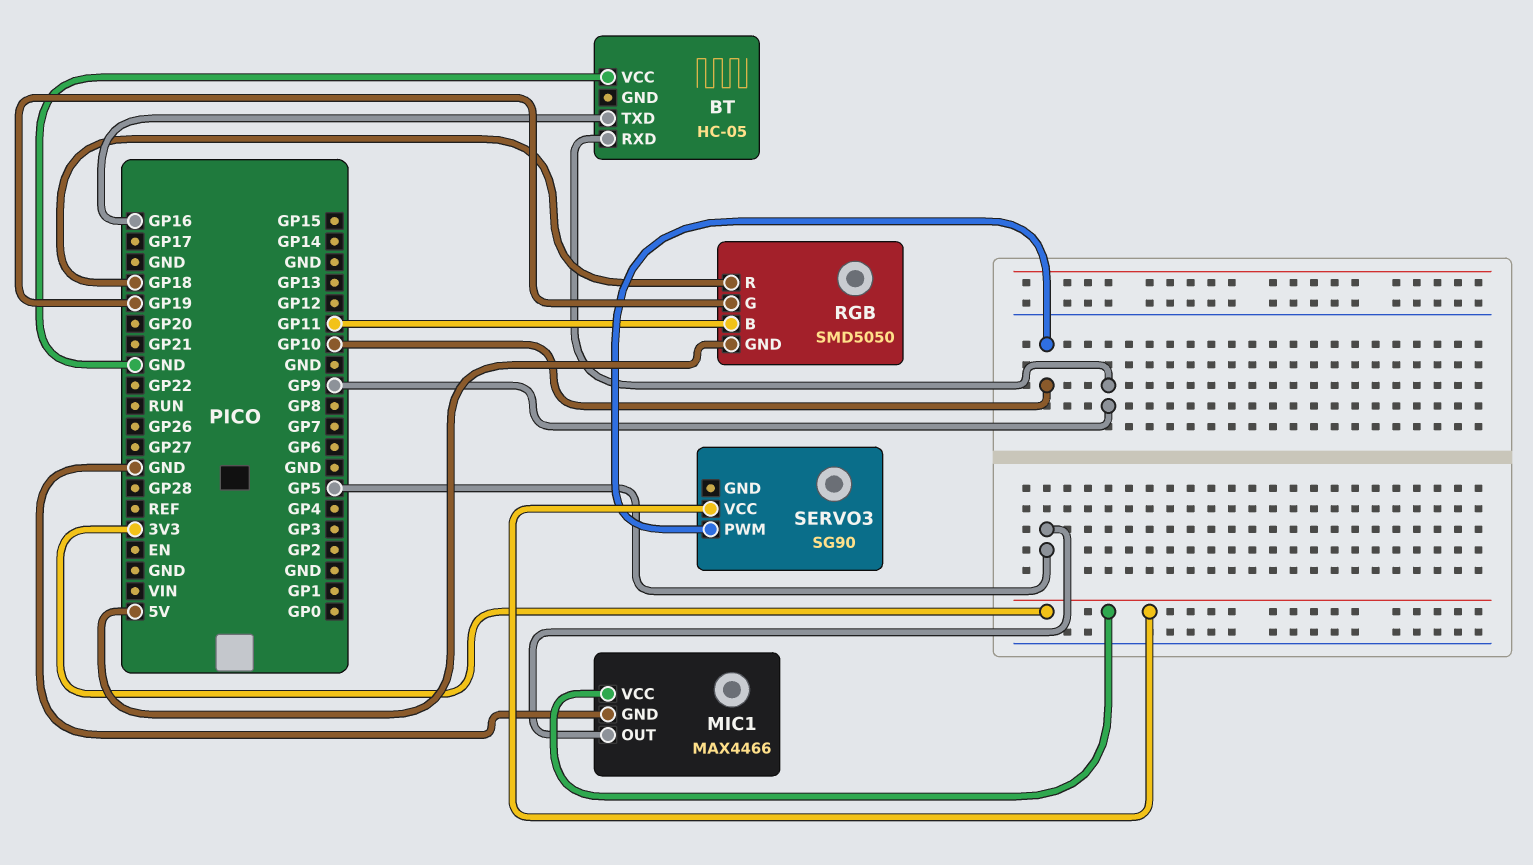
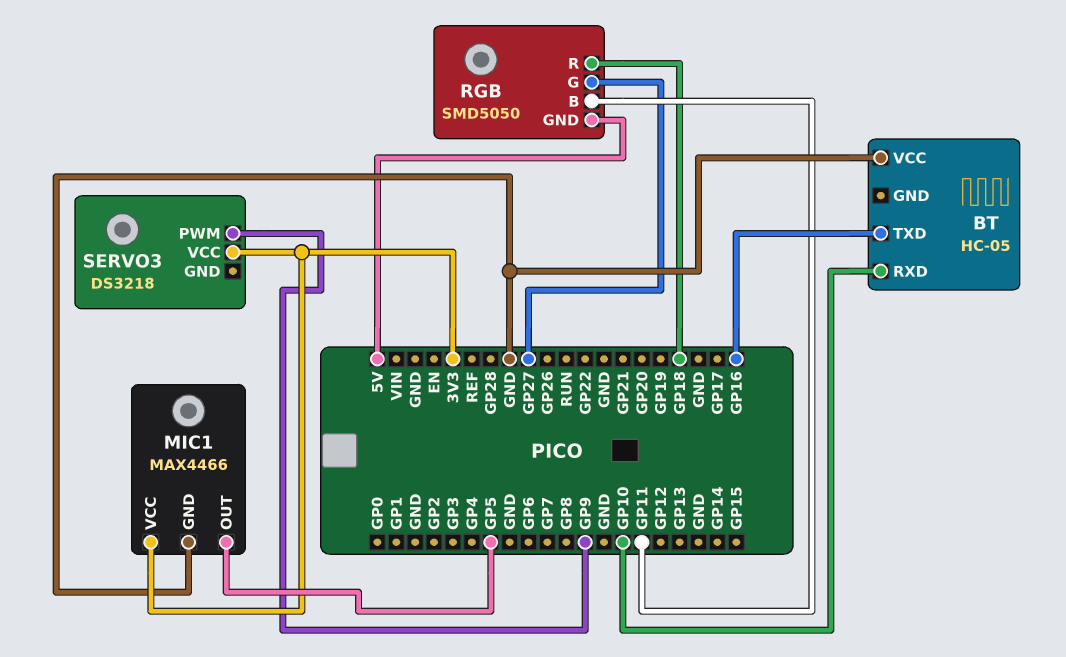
BT pin RXD: GP9 -> GP10
RGB pin G: GP19 -> GP27
SERVO3: SG90 -> DS3218
SERVO3 pin PWM: GP10 -> GP9

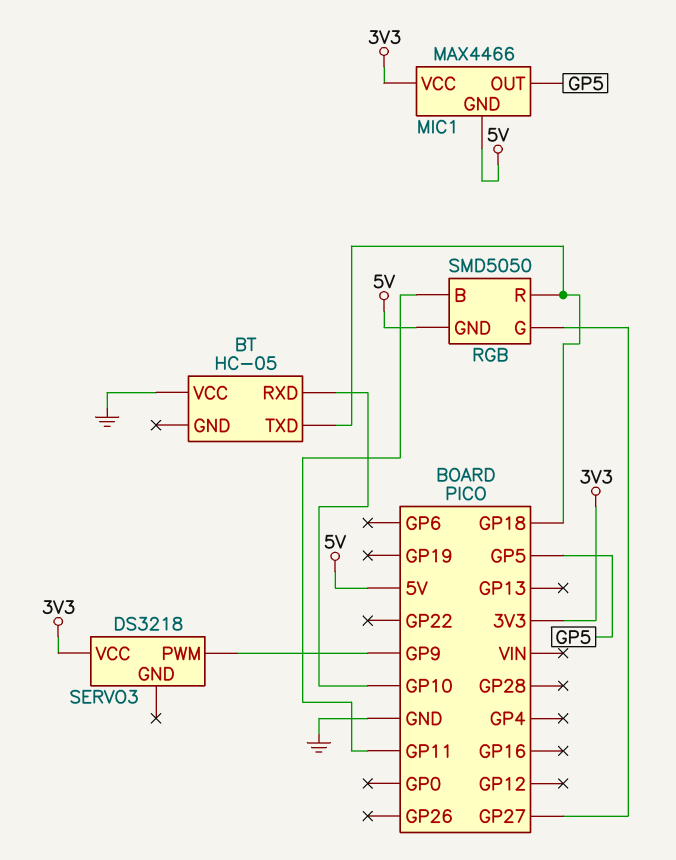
BT pin TXD: GP16 -> GP18
MIC1 pin GND: GND -> 5V

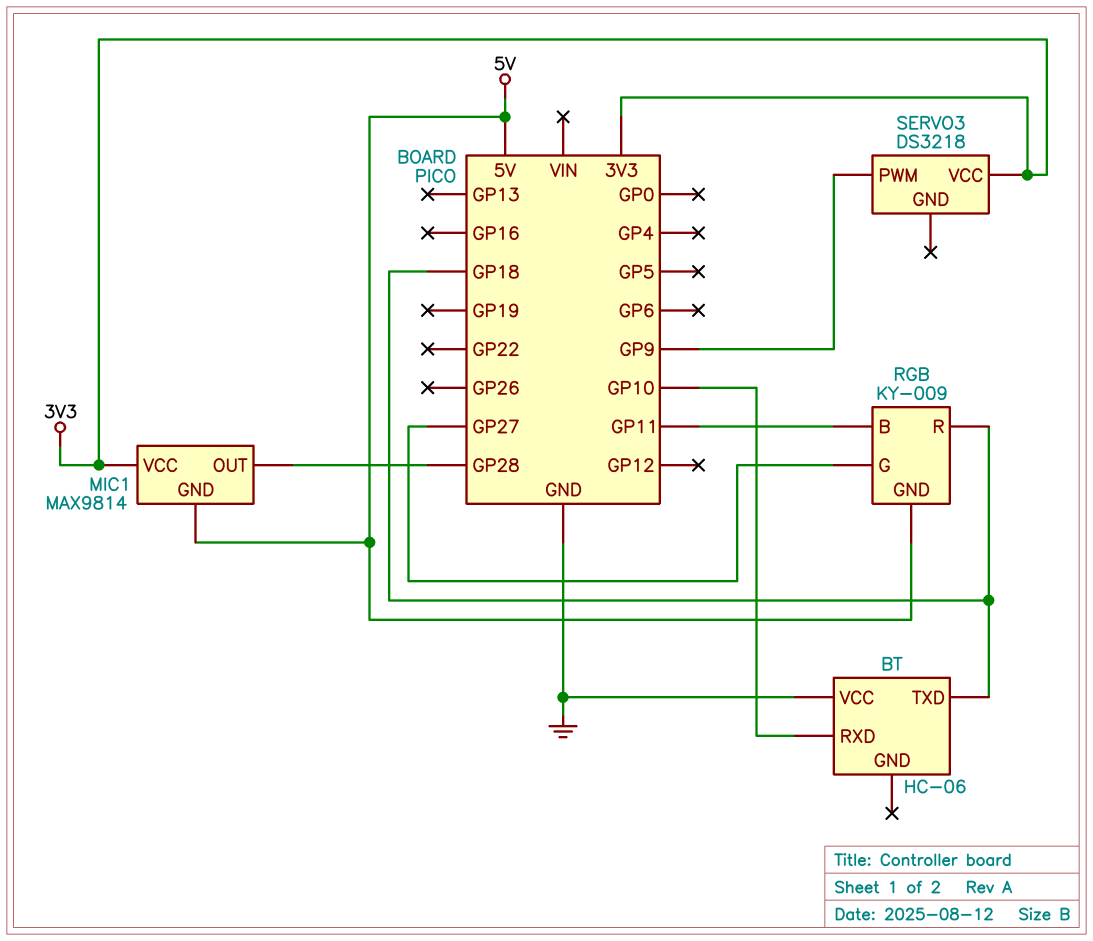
BT: HC-05 -> HC-06
MIC1: MAX4466 -> MAX9814
MIC1 pin OUT: GP5 -> GP28
RGB: SMD5050 -> KY-009

